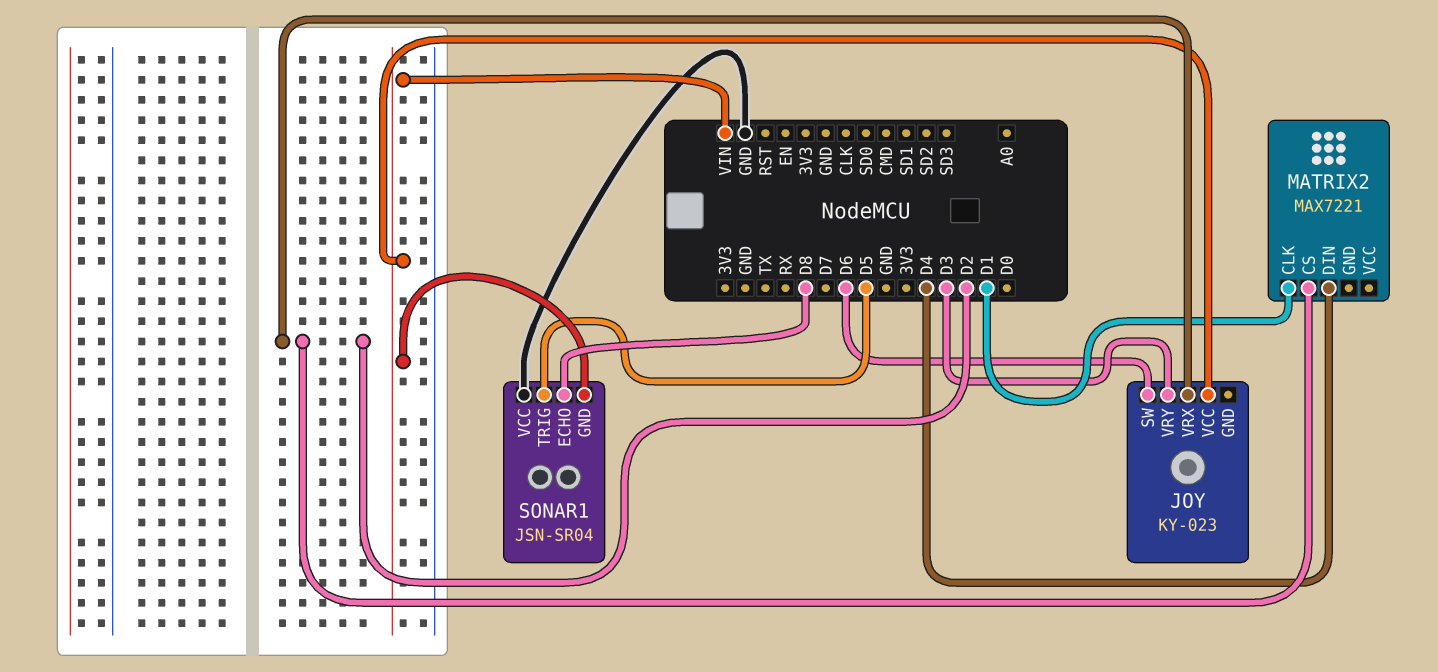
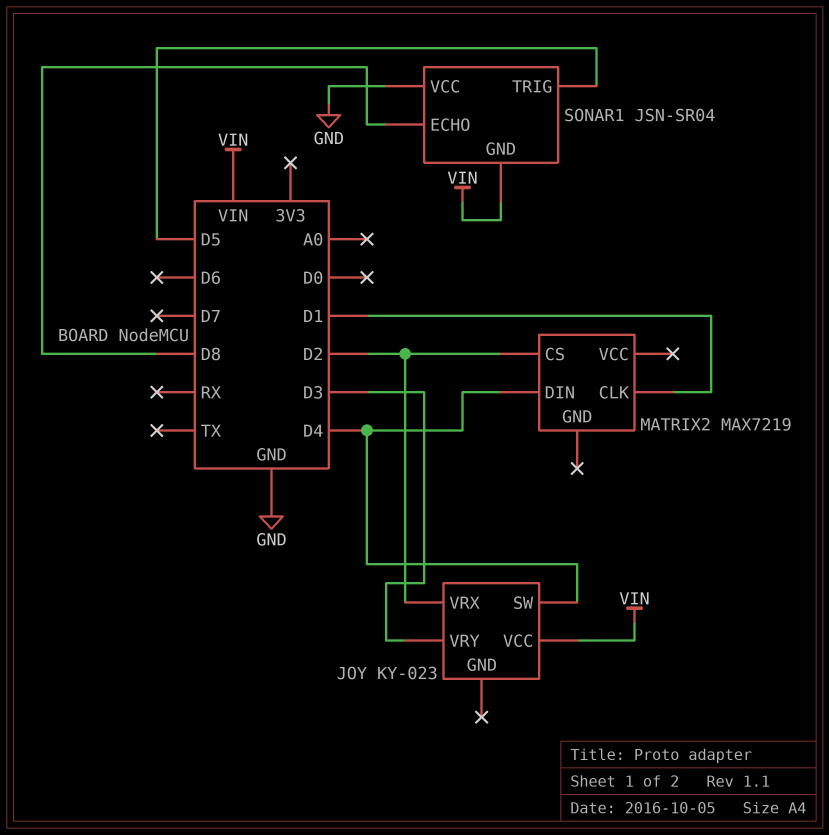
JOY pin SW: D6 -> D4
MATRIX2: MAX7221 -> MAX7219

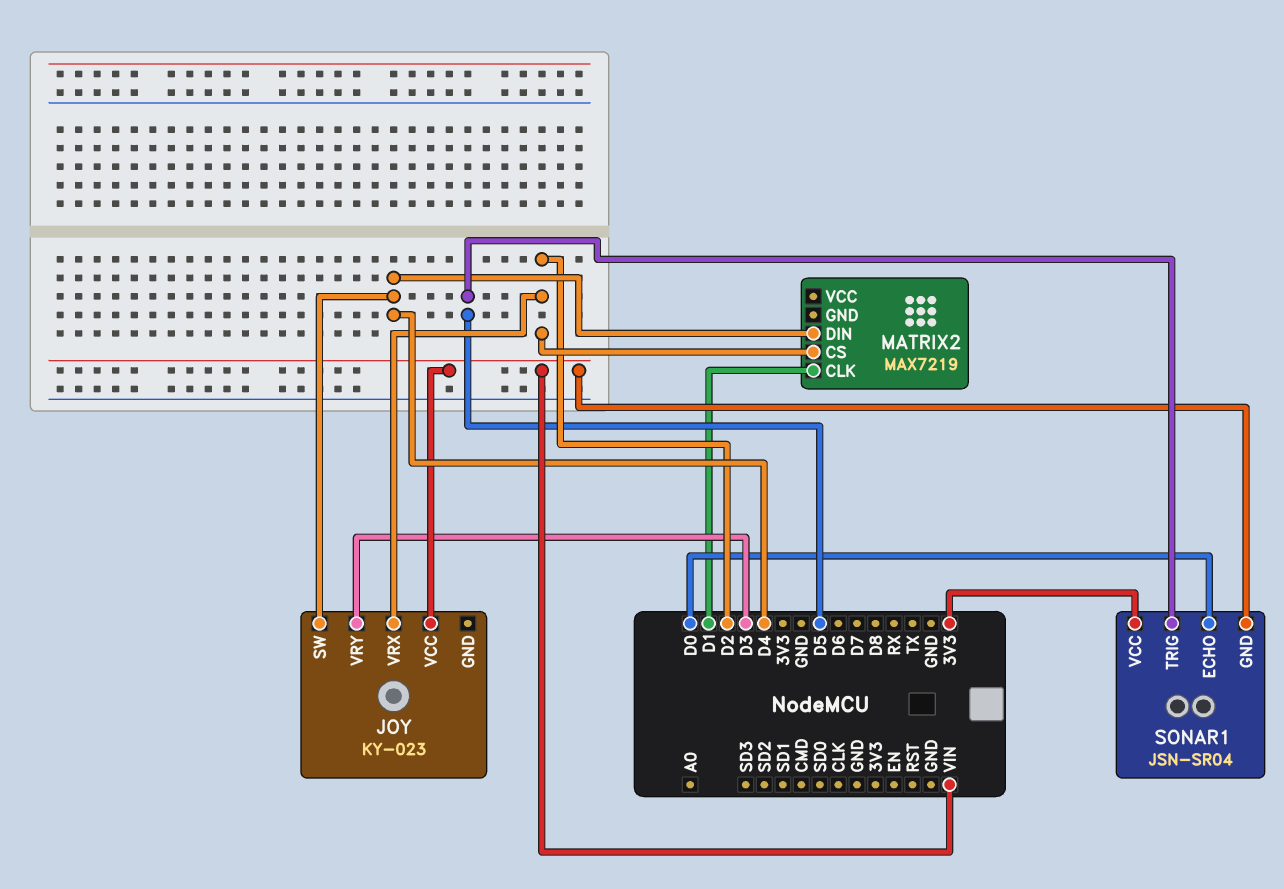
SONAR1 pin ECHO: D8 -> D0
SONAR1 pin VCC: GND -> 3V3

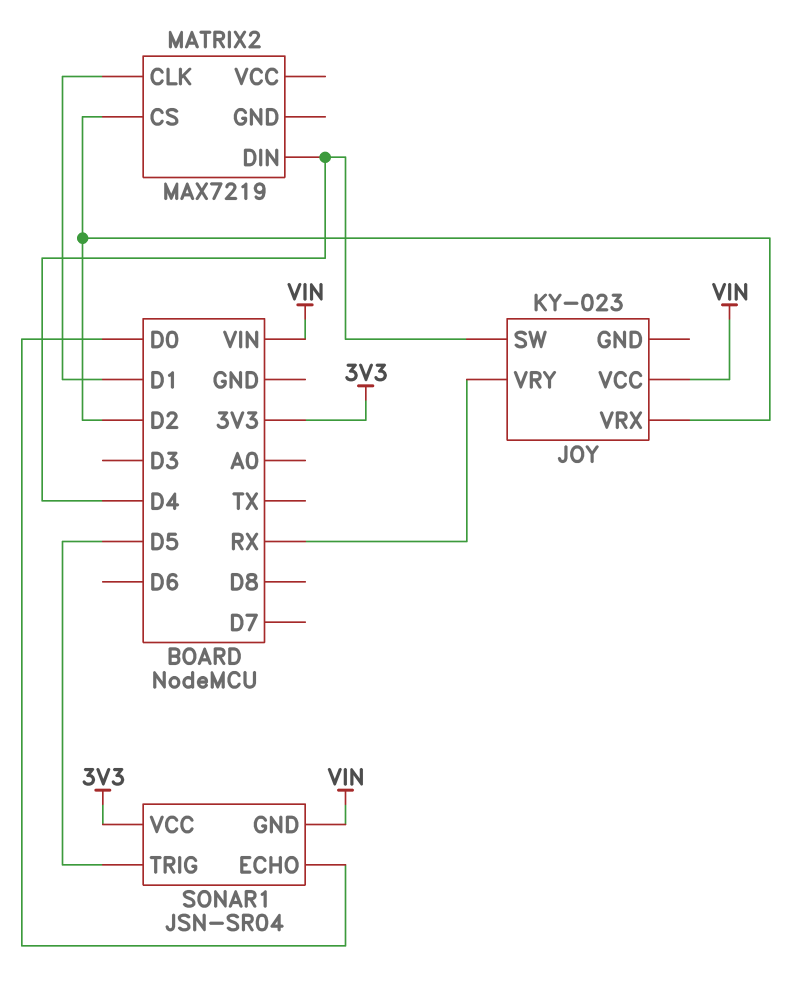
JOY pin VRY: D3 -> RX

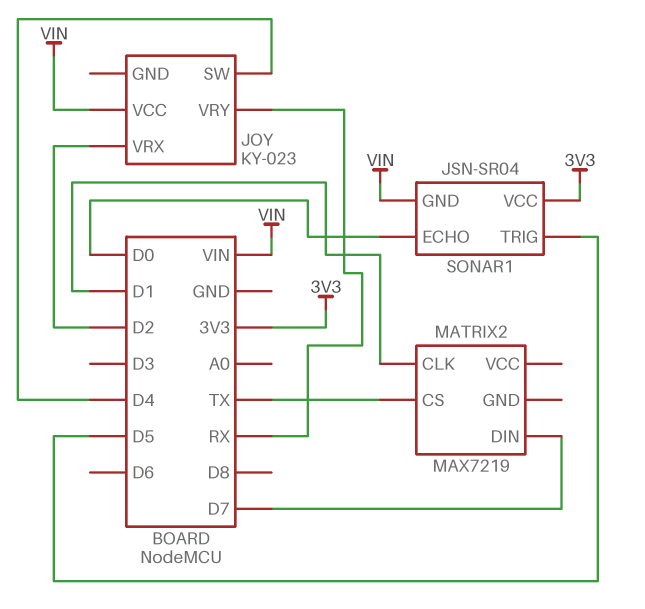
MATRIX2 pin CS: D2 -> TX
MATRIX2 pin DIN: D4 -> D7

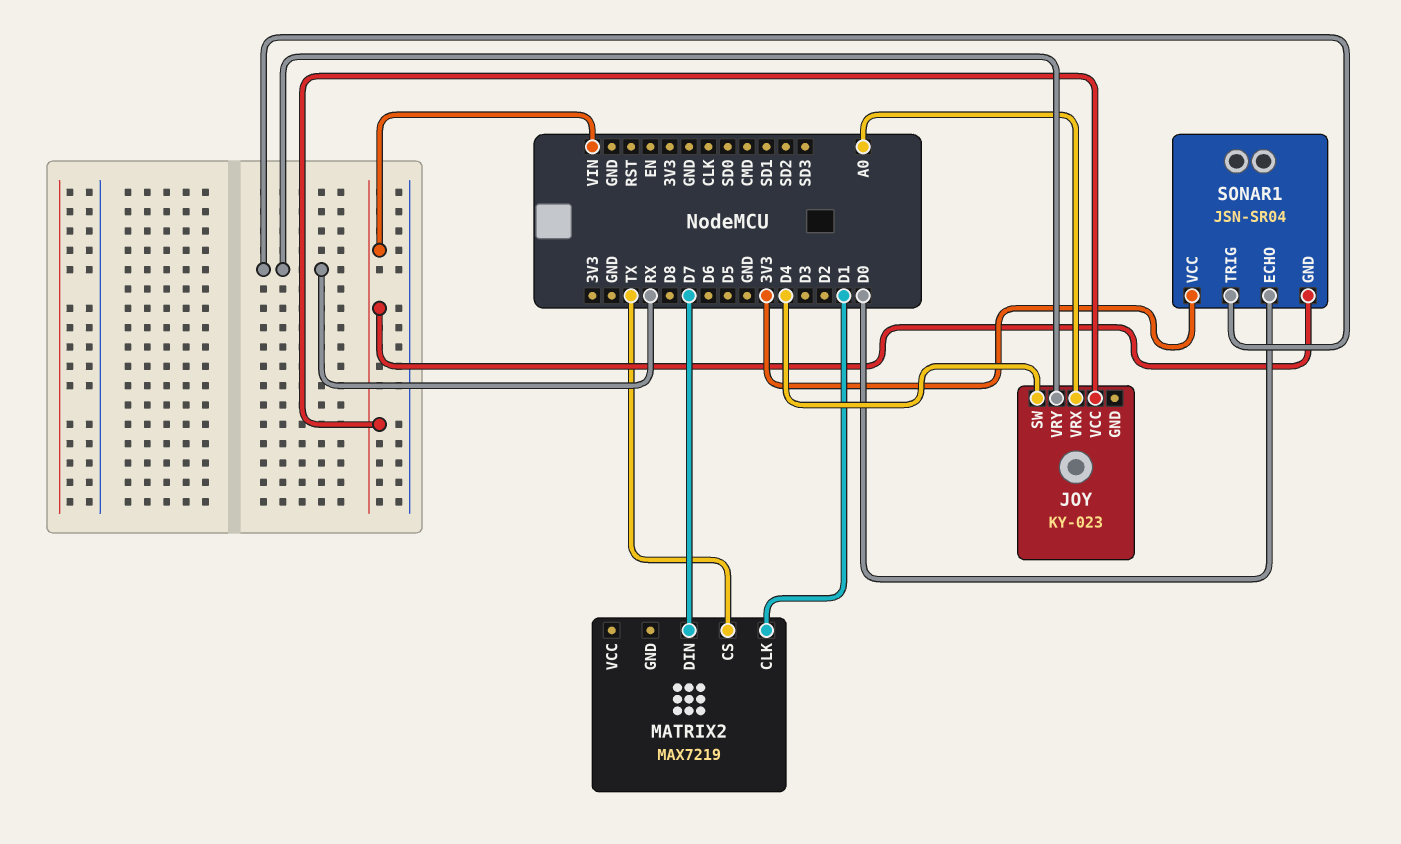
JOY pin VRX: D2 -> A0
SONAR1 pin TRIG: D5 -> RX

